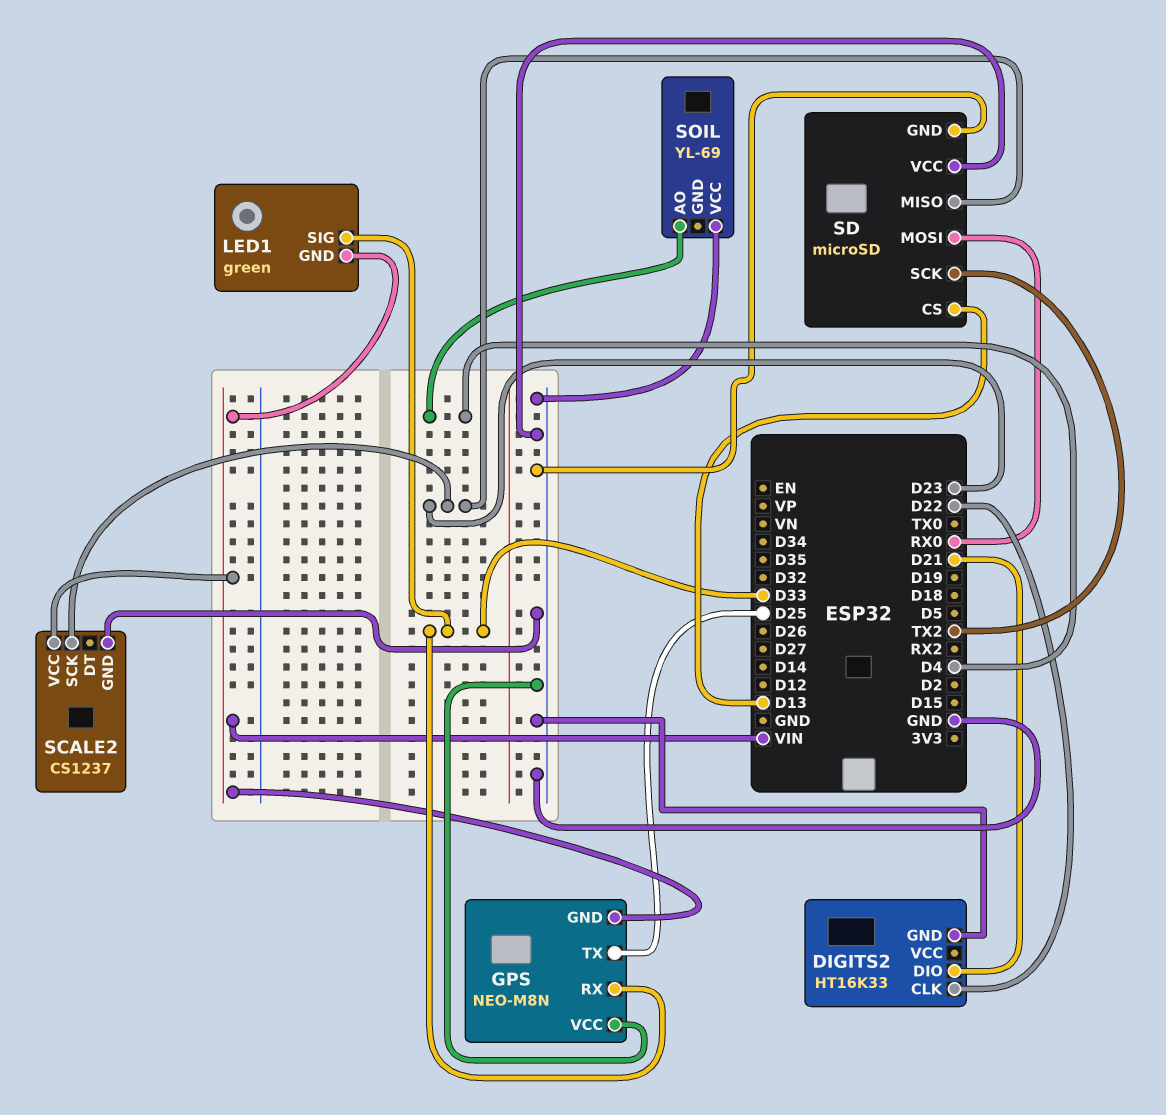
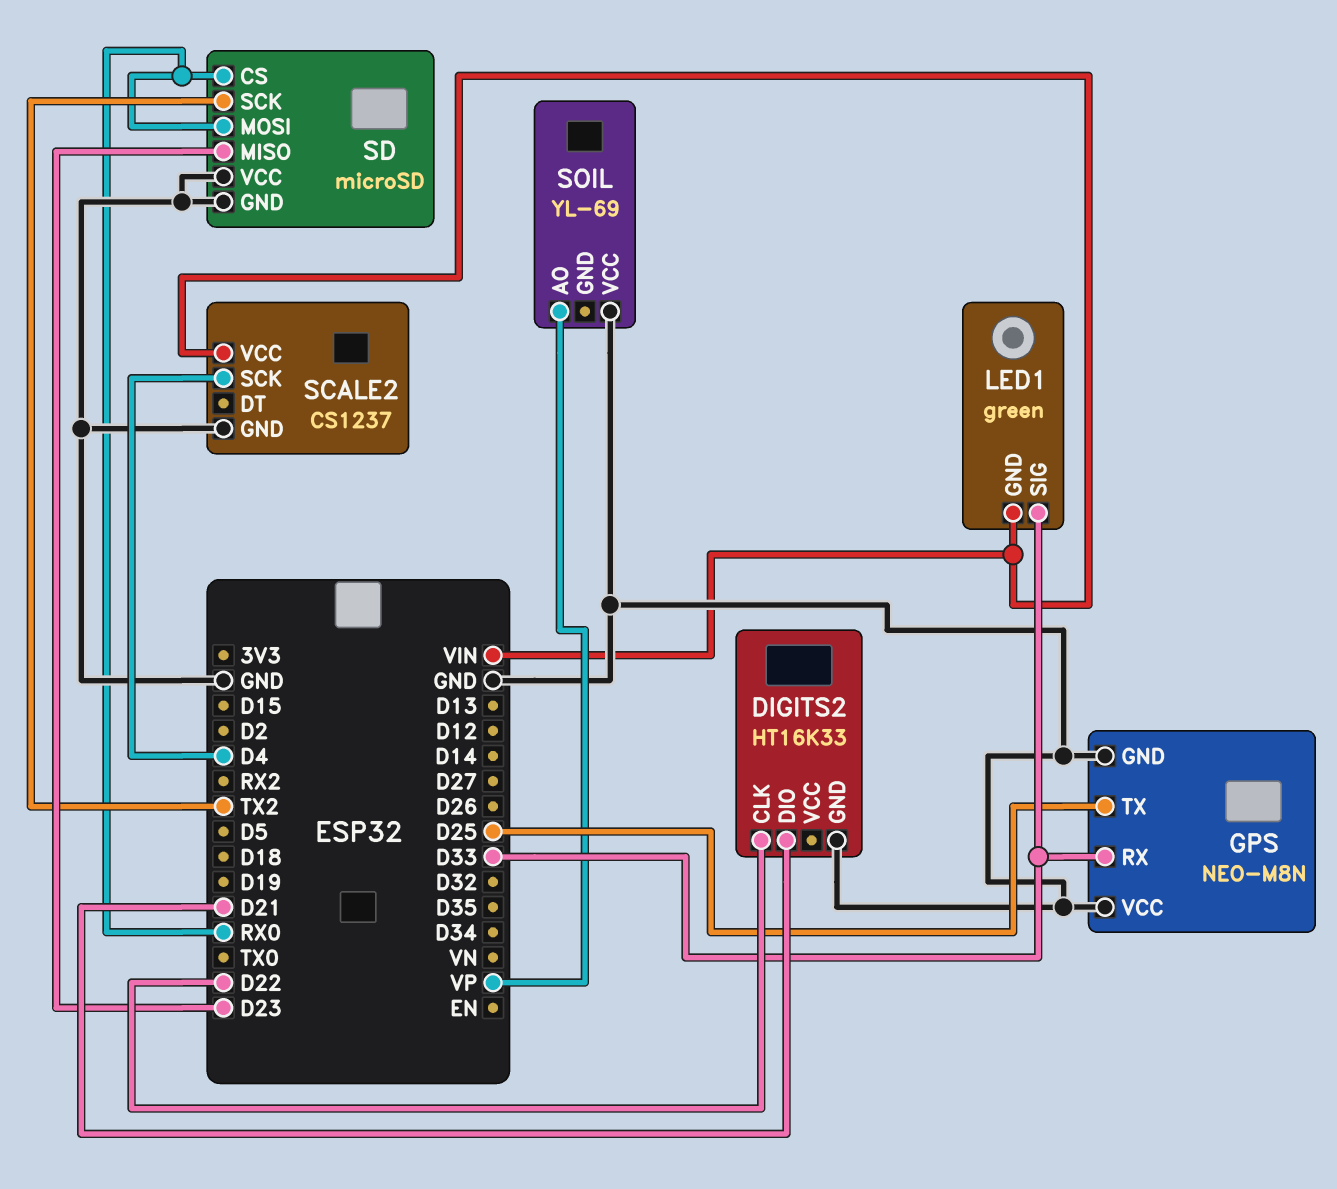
GPS pin GND: VIN -> GND
SCALE2 pin SCK: D23 -> D4
SD pin CS: D13 -> RX0
SOIL pin AO: D4 -> VP

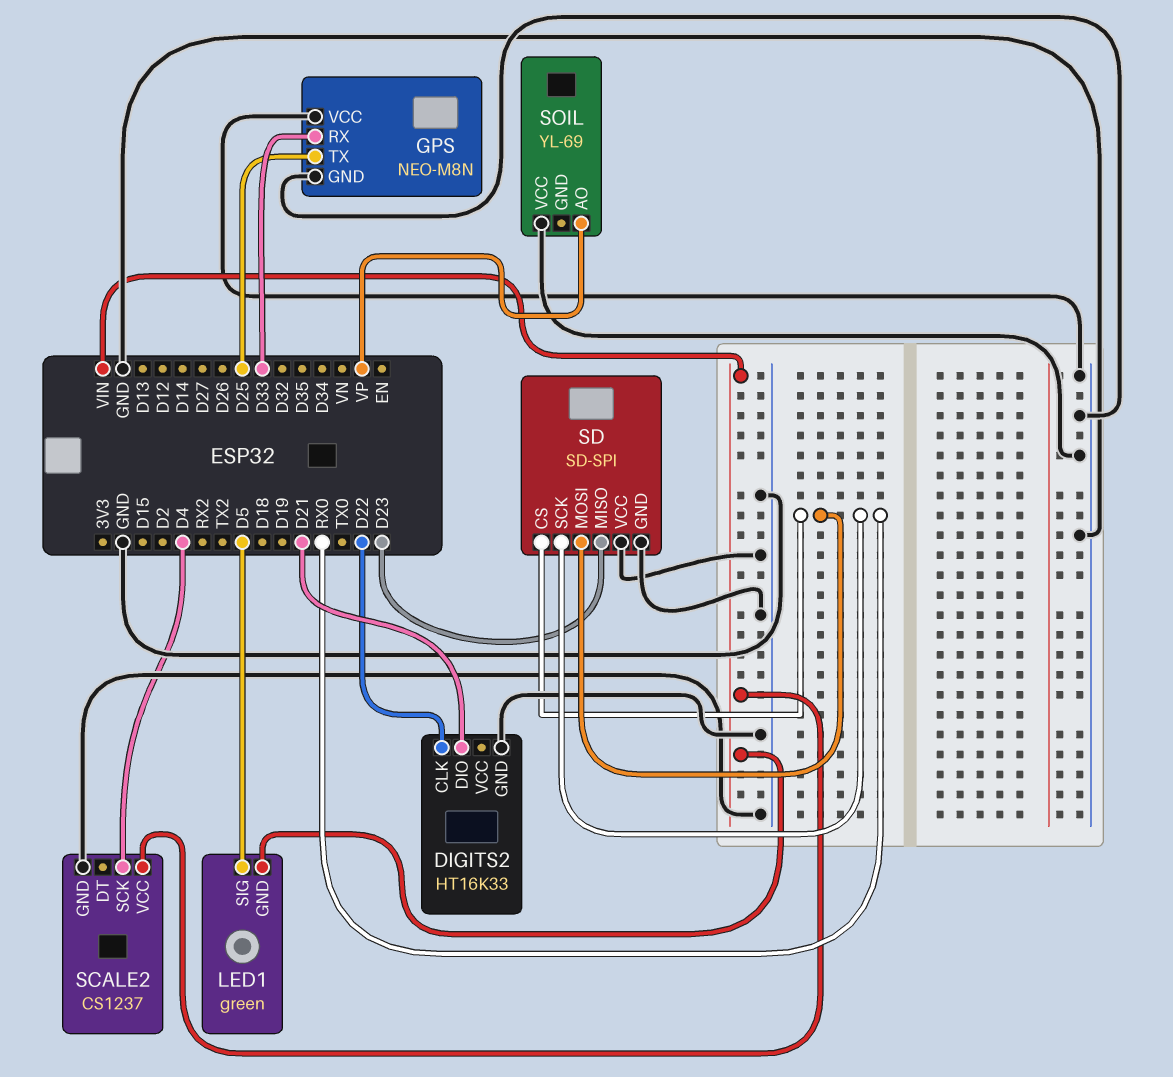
LED1 pin SIG: D33 -> D5
SD: microSD -> SD-SPI
SD pin SCK: TX2 -> RX0

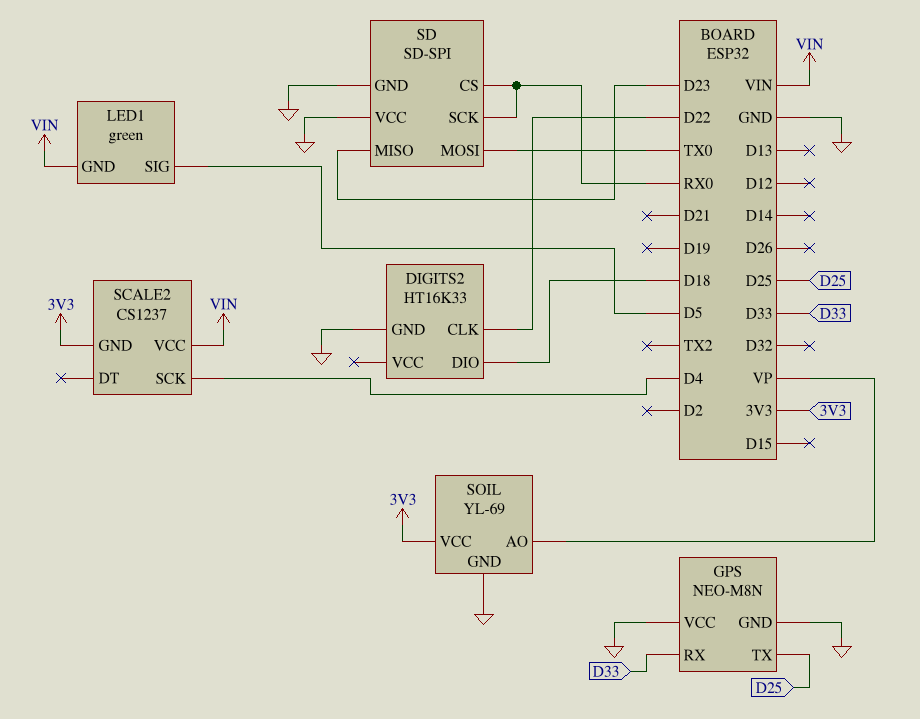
DIGITS2 pin DIO: D21 -> D18
SCALE2 pin GND: GND -> 3V3
SD pin MOSI: RX0 -> TX0
SOIL pin GND: none -> GND
SOIL pin VCC: GND -> 3V3

